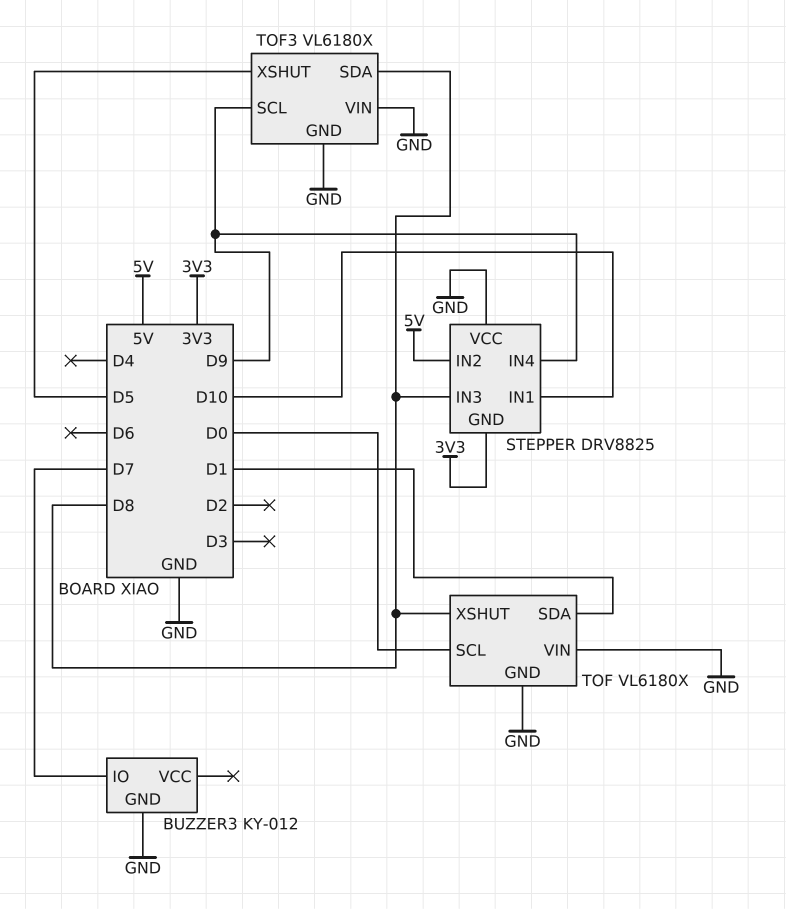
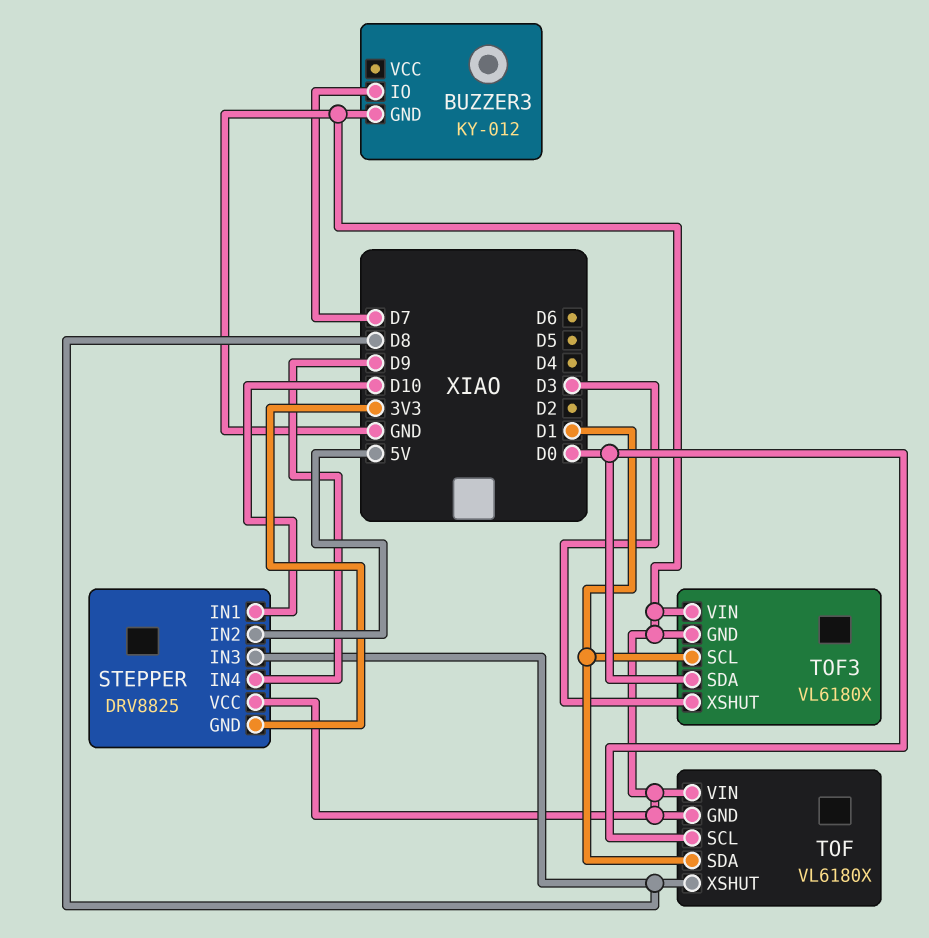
TOF3 pin SCL: D9 -> D1
TOF3 pin SDA: D8 -> D0
TOF3 pin XSHUT: D5 -> D3

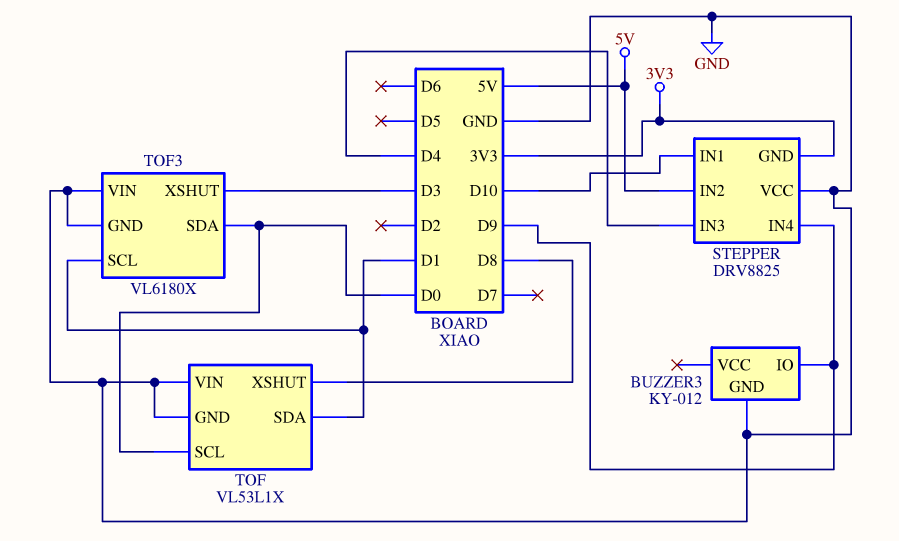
BUZZER3 pin IO: D7 -> D9
STEPPER pin IN3: D8 -> D4
TOF: VL6180X -> VL53L1X

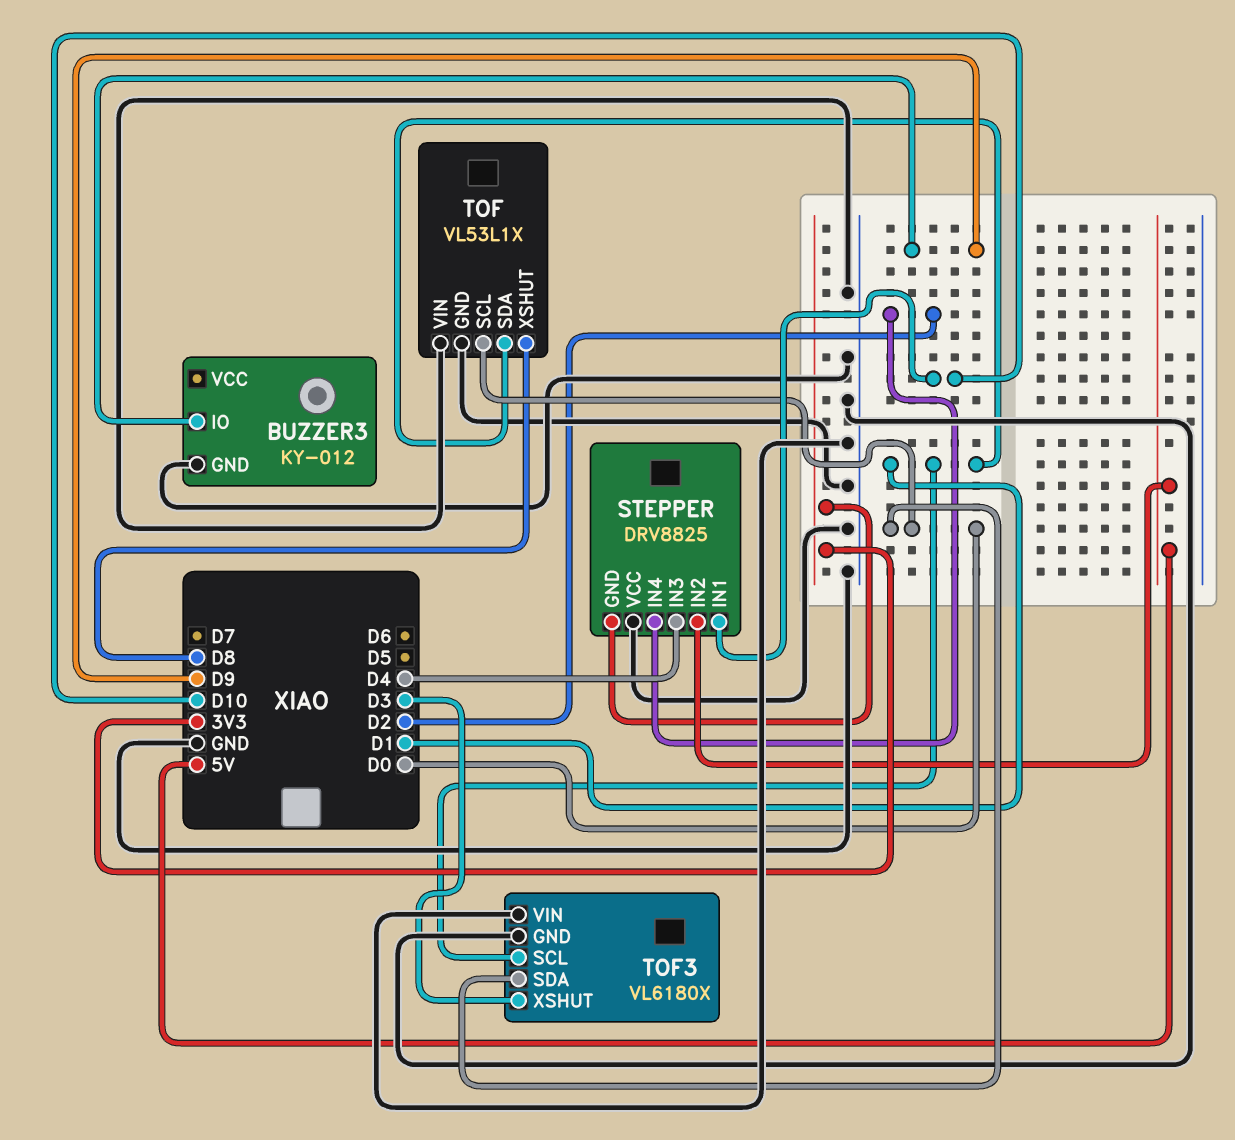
STEPPER pin IN4: D9 -> D2

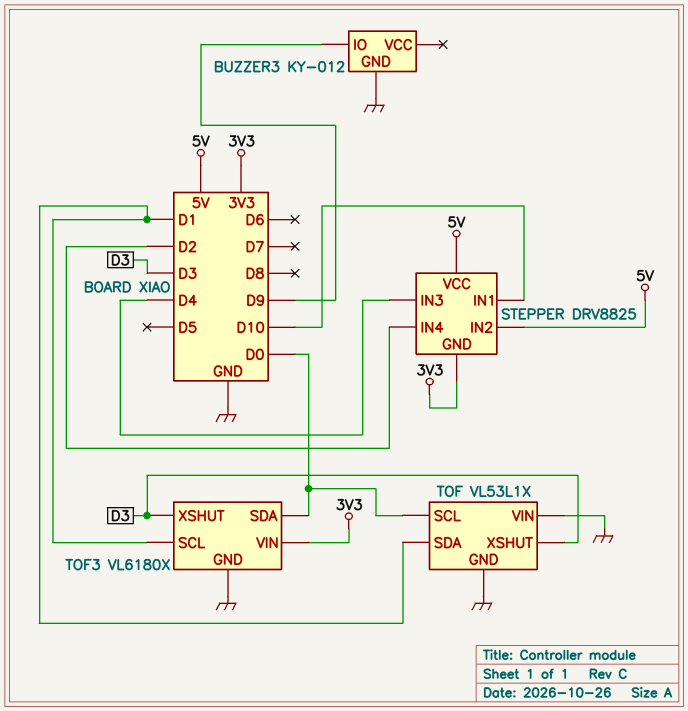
STEPPER pin VCC: GND -> 5V
TOF pin XSHUT: D8 -> D3
TOF3 pin VIN: GND -> 3V3

